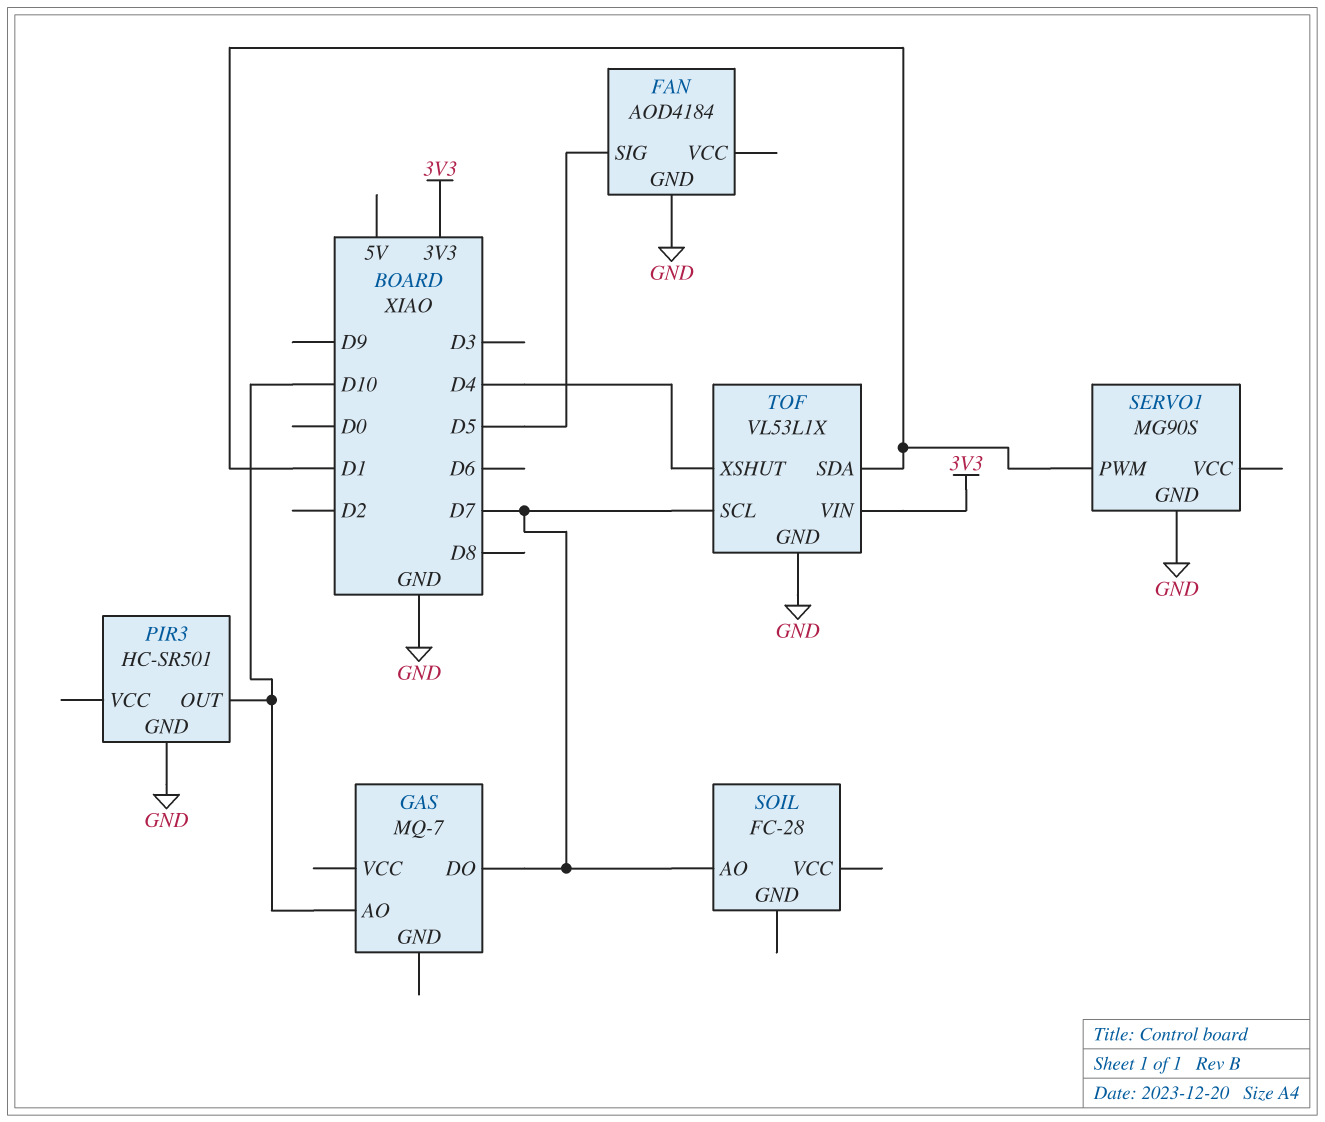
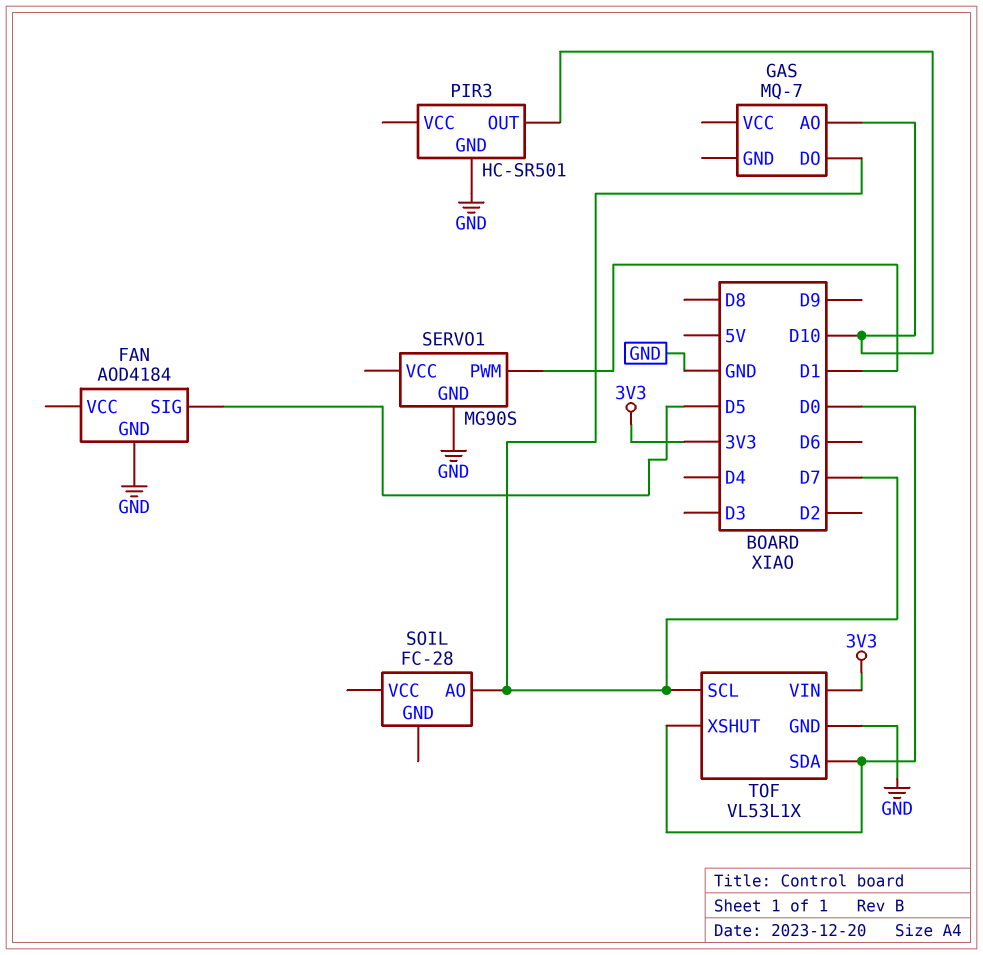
TOF pin SDA: D1 -> D0
TOF pin XSHUT: D4 -> D0

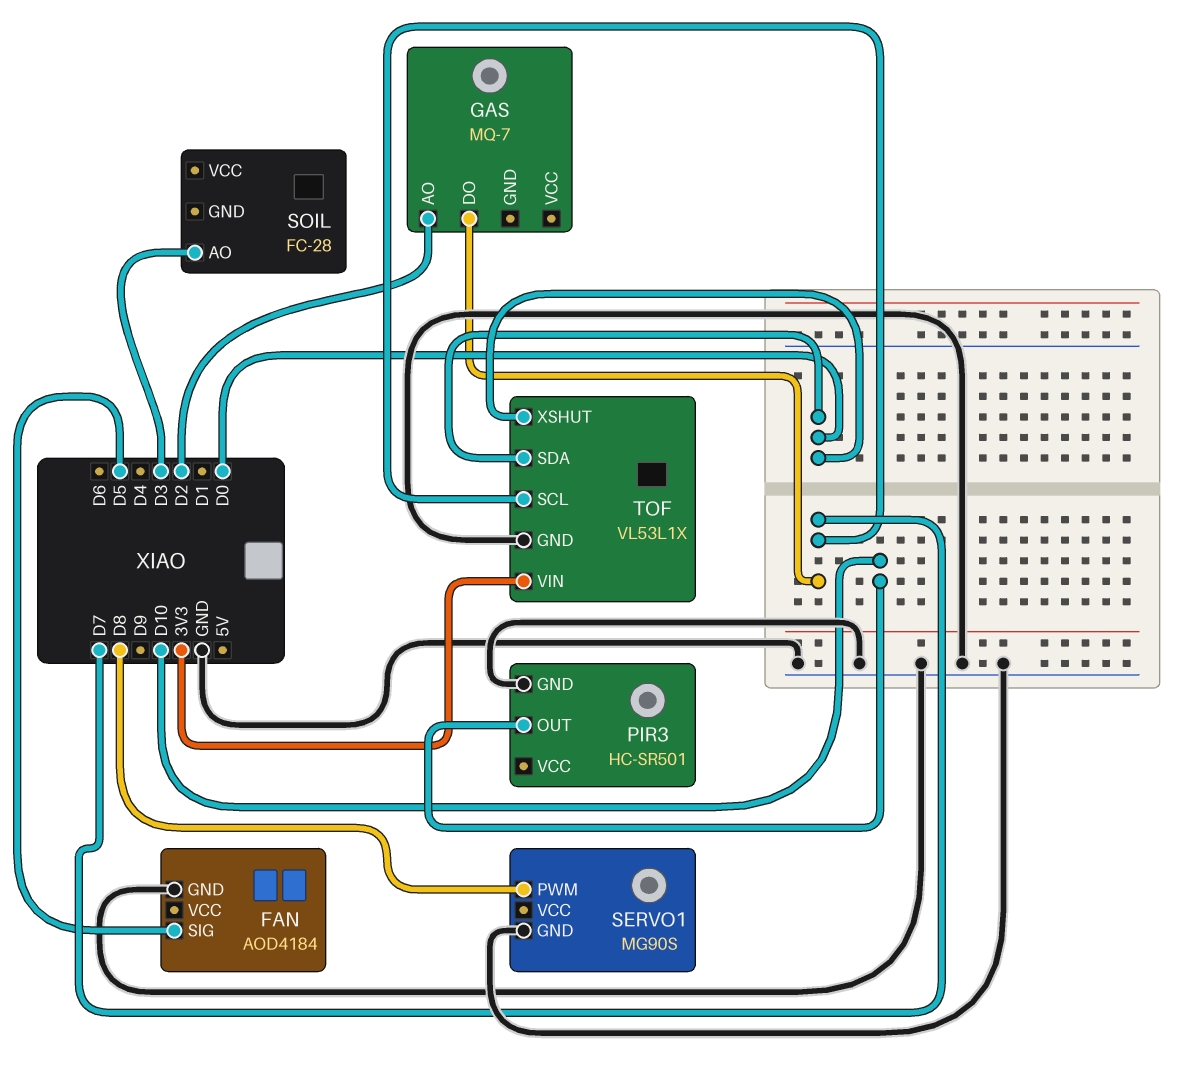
GAS pin AO: D10 -> D2
SERVO1 pin PWM: D1 -> D8
SOIL pin AO: D7 -> D3

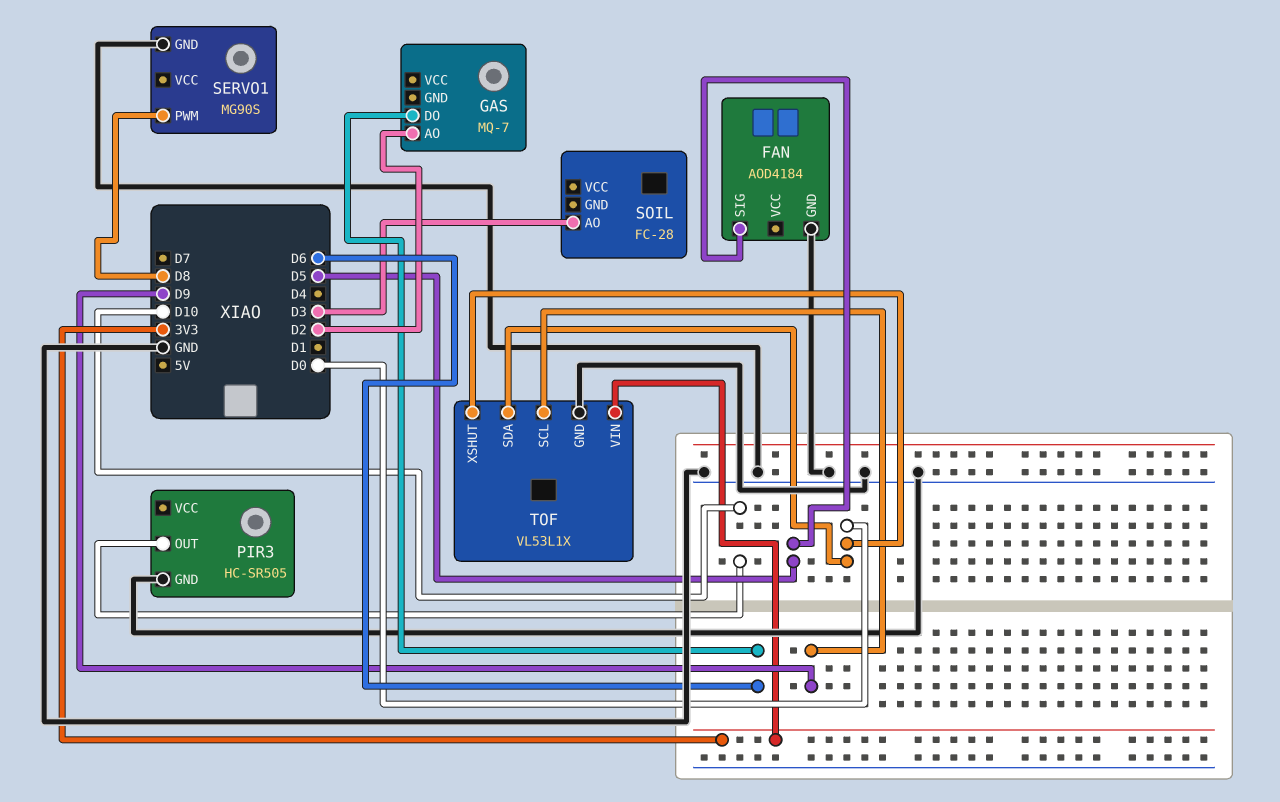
GAS pin DO: D7 -> D6
PIR3: HC-SR501 -> HC-SR505
TOF pin SCL: D7 -> D9

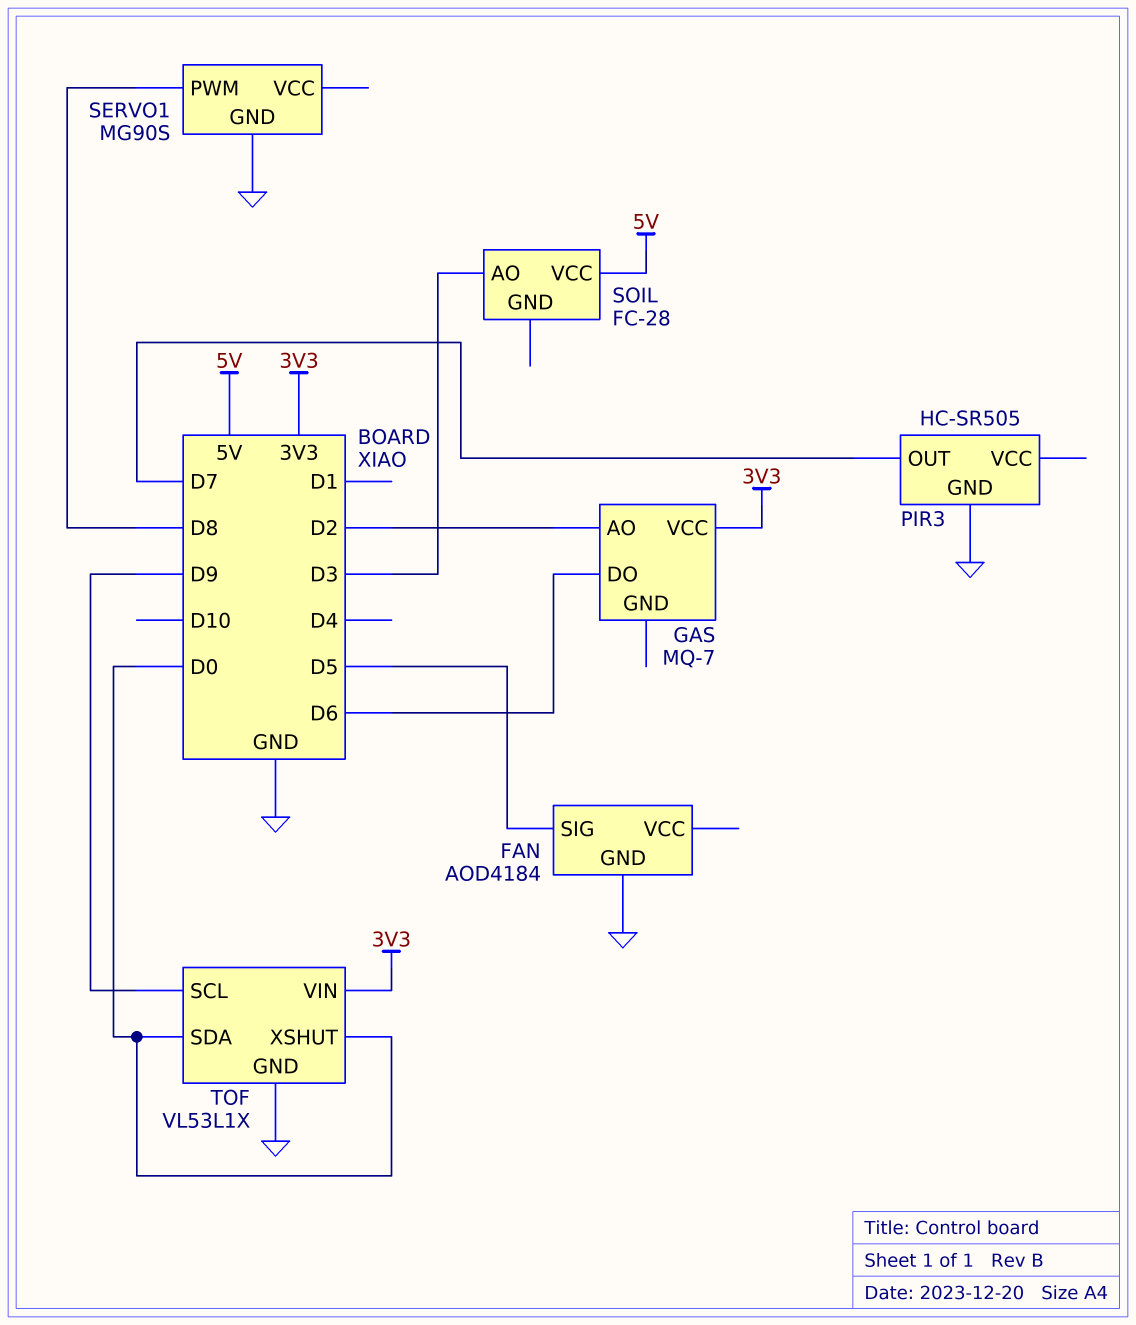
GAS pin VCC: none -> 3V3
PIR3 pin OUT: D10 -> D7
SOIL pin VCC: none -> 5V

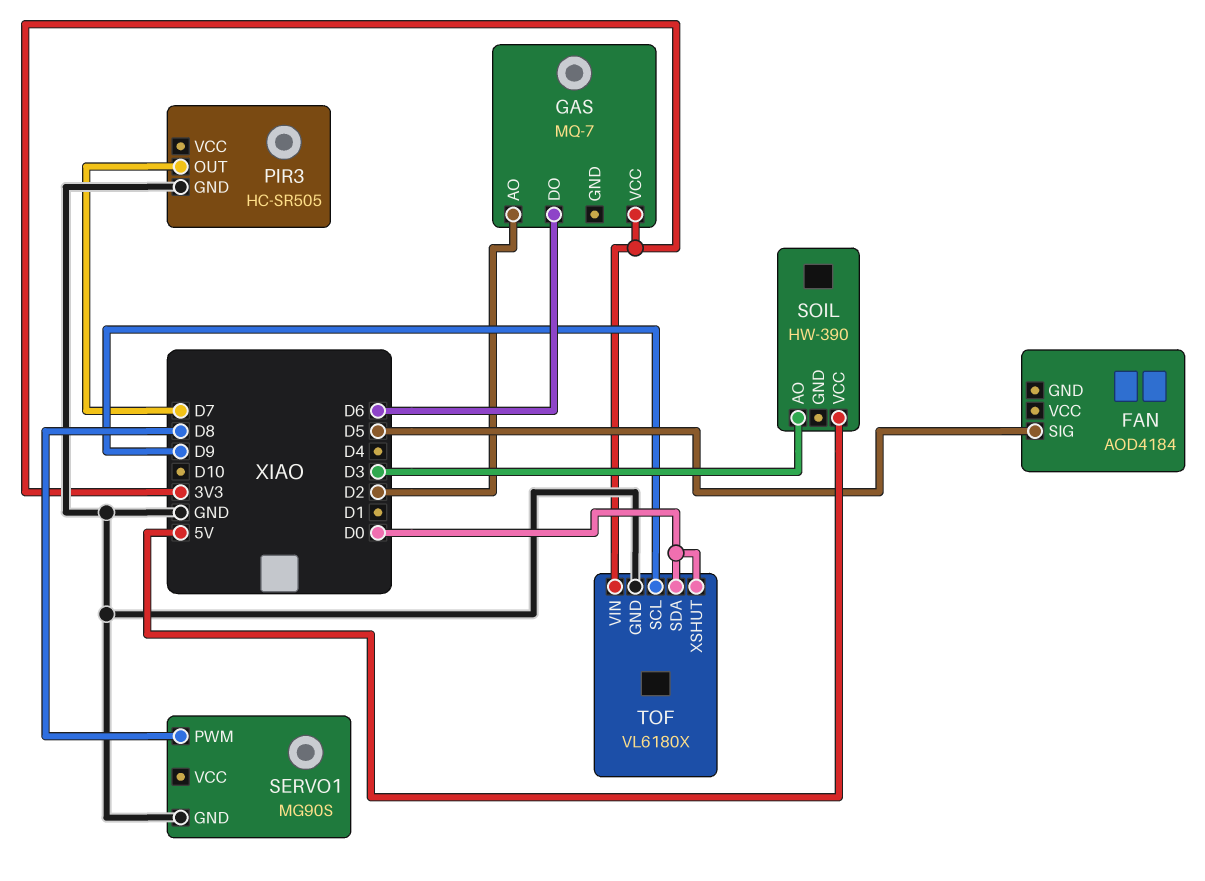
FAN pin GND: GND -> none
SOIL: FC-28 -> HW-390
TOF: VL53L1X -> VL6180X

